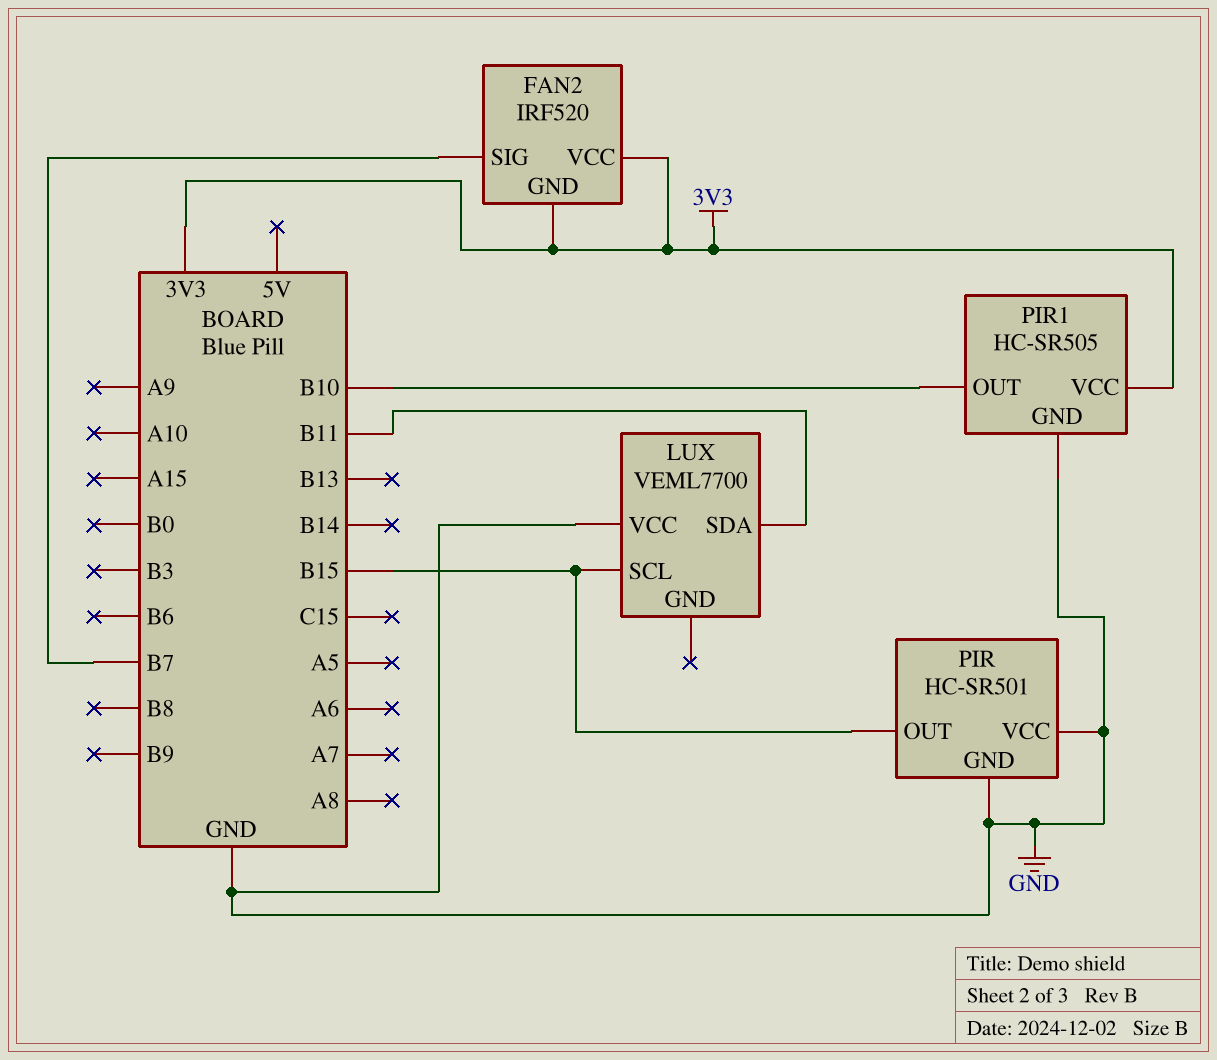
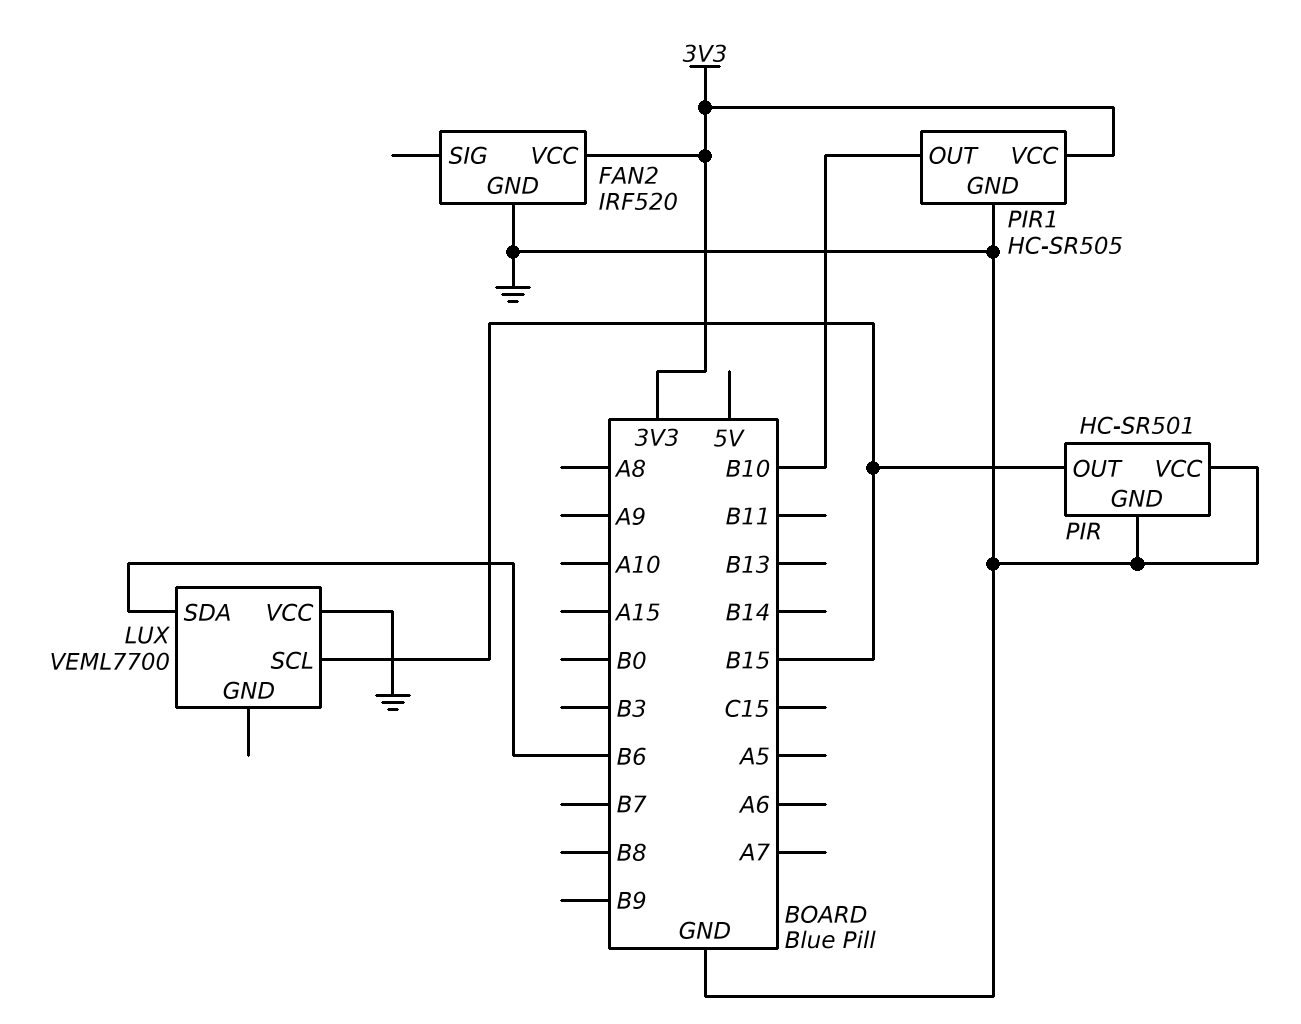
FAN2 pin GND: 3V3 -> GND
FAN2 pin SIG: B7 -> none
LUX pin SDA: B11 -> B6

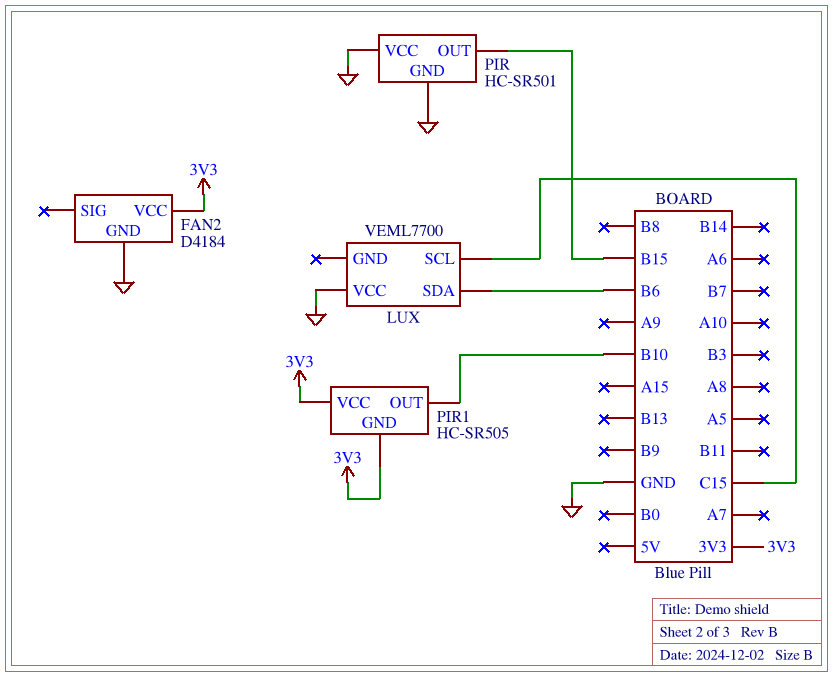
FAN2: IRF520 -> D4184
LUX pin SCL: B15 -> C15
PIR1 pin GND: GND -> 3V3

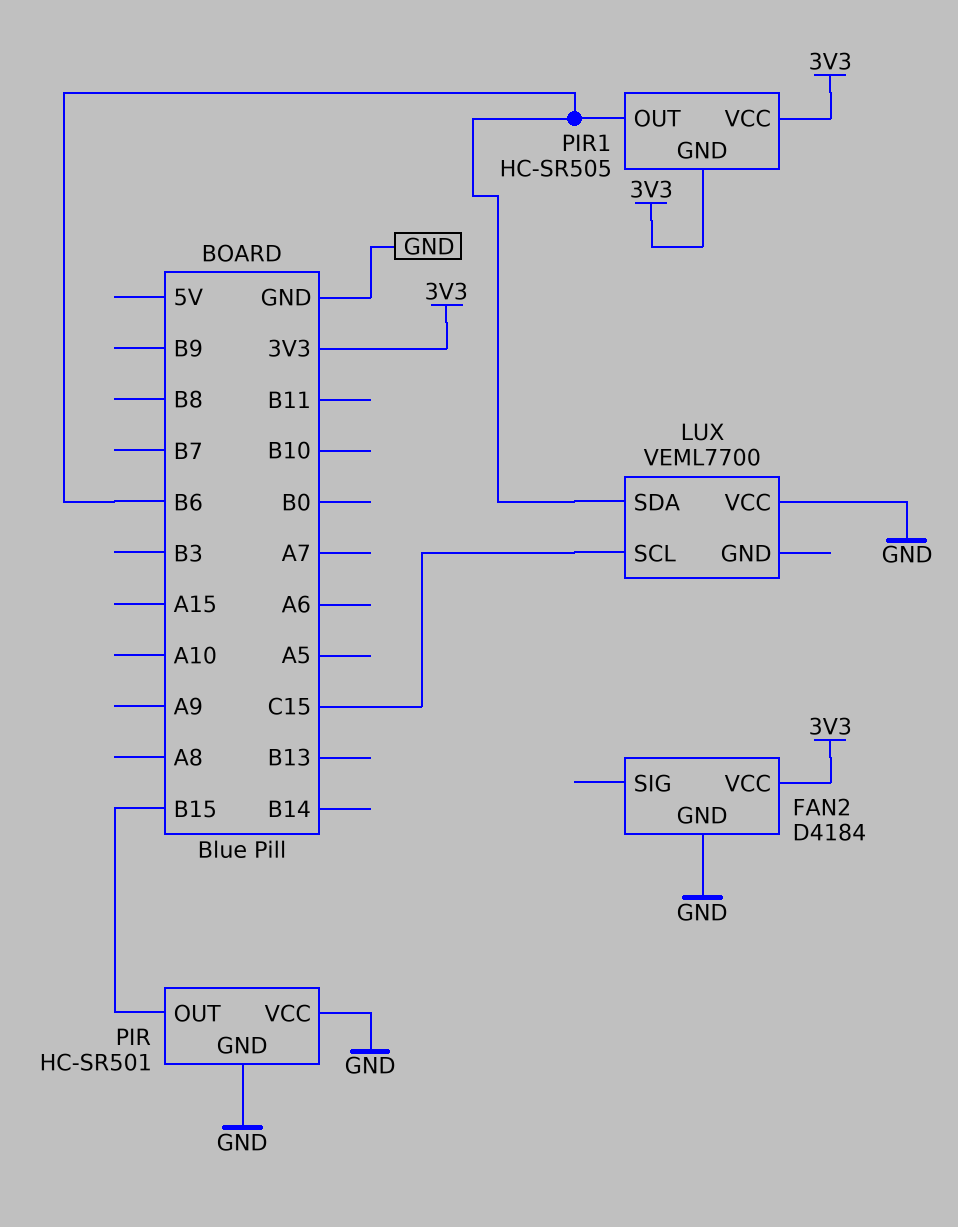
PIR1 pin OUT: B10 -> B6

